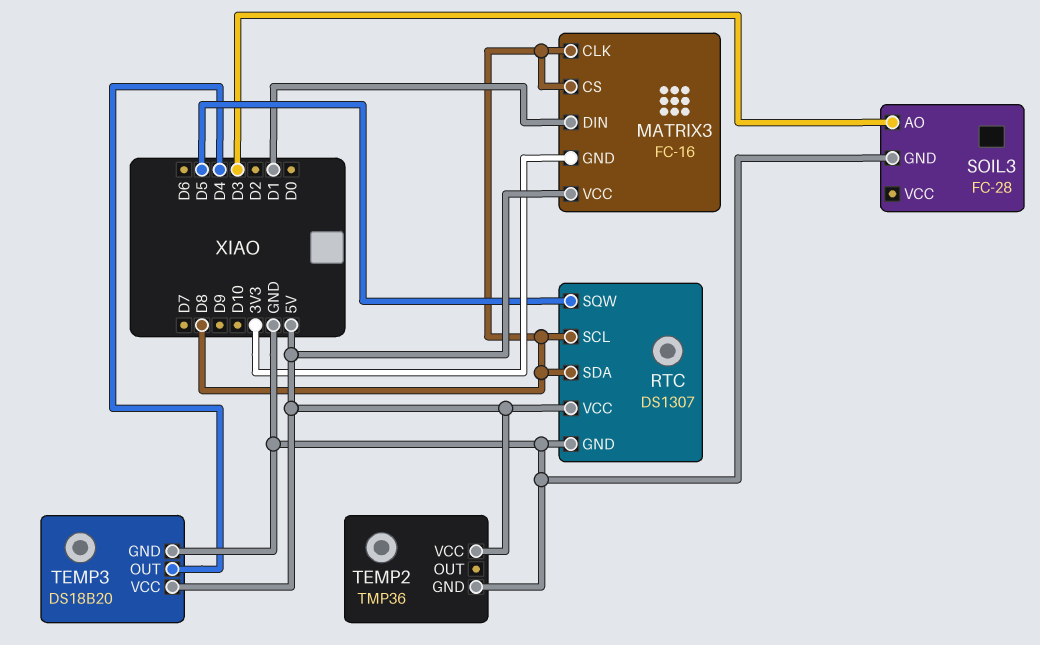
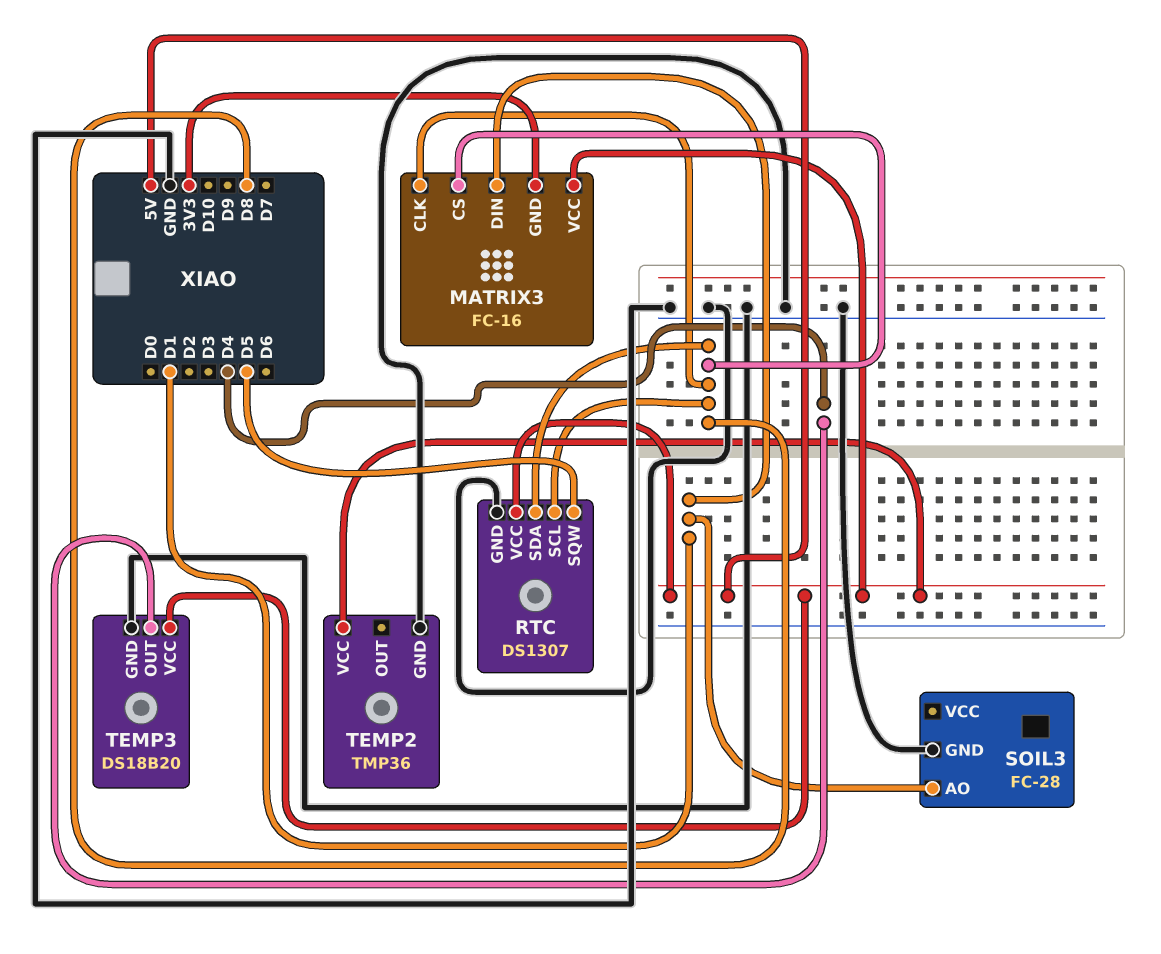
SOIL3 pin AO: D3 -> D1

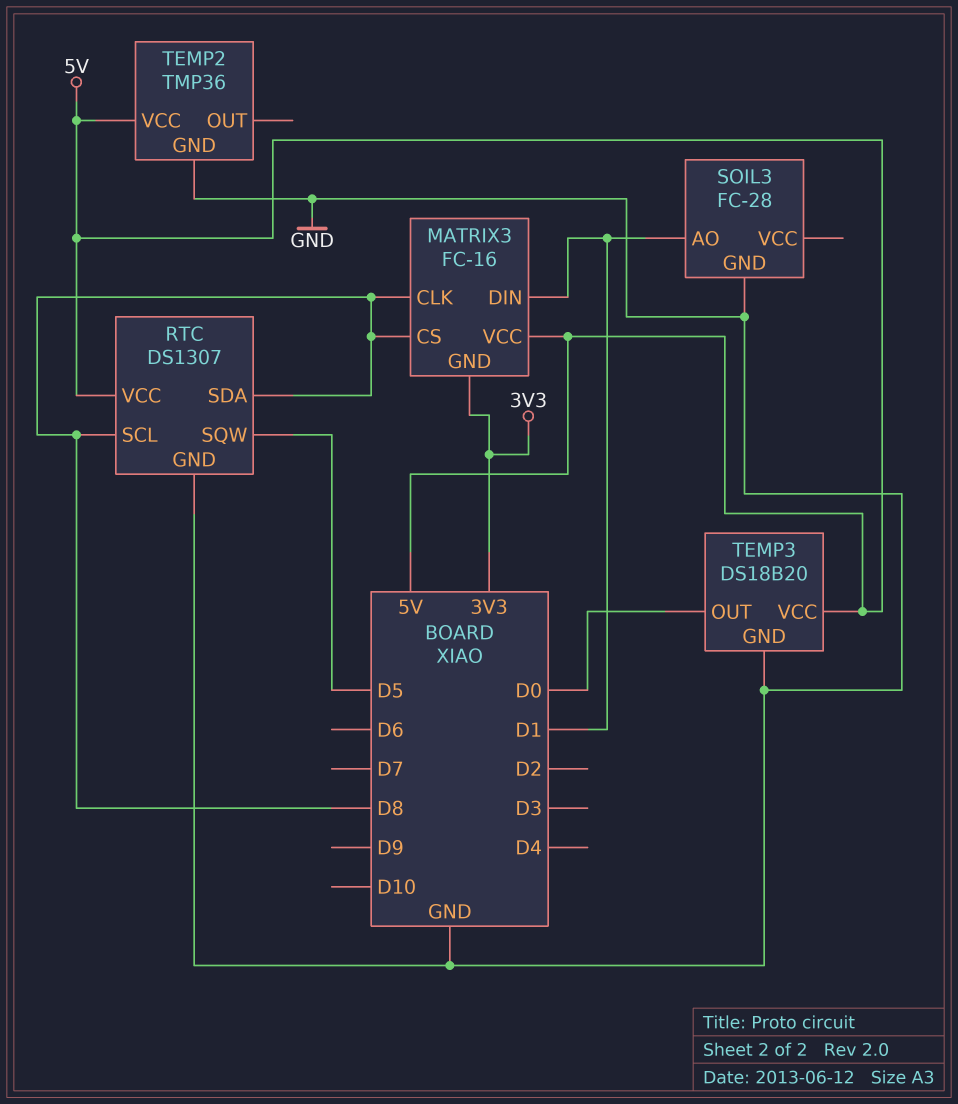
TEMP3 pin OUT: D4 -> D0

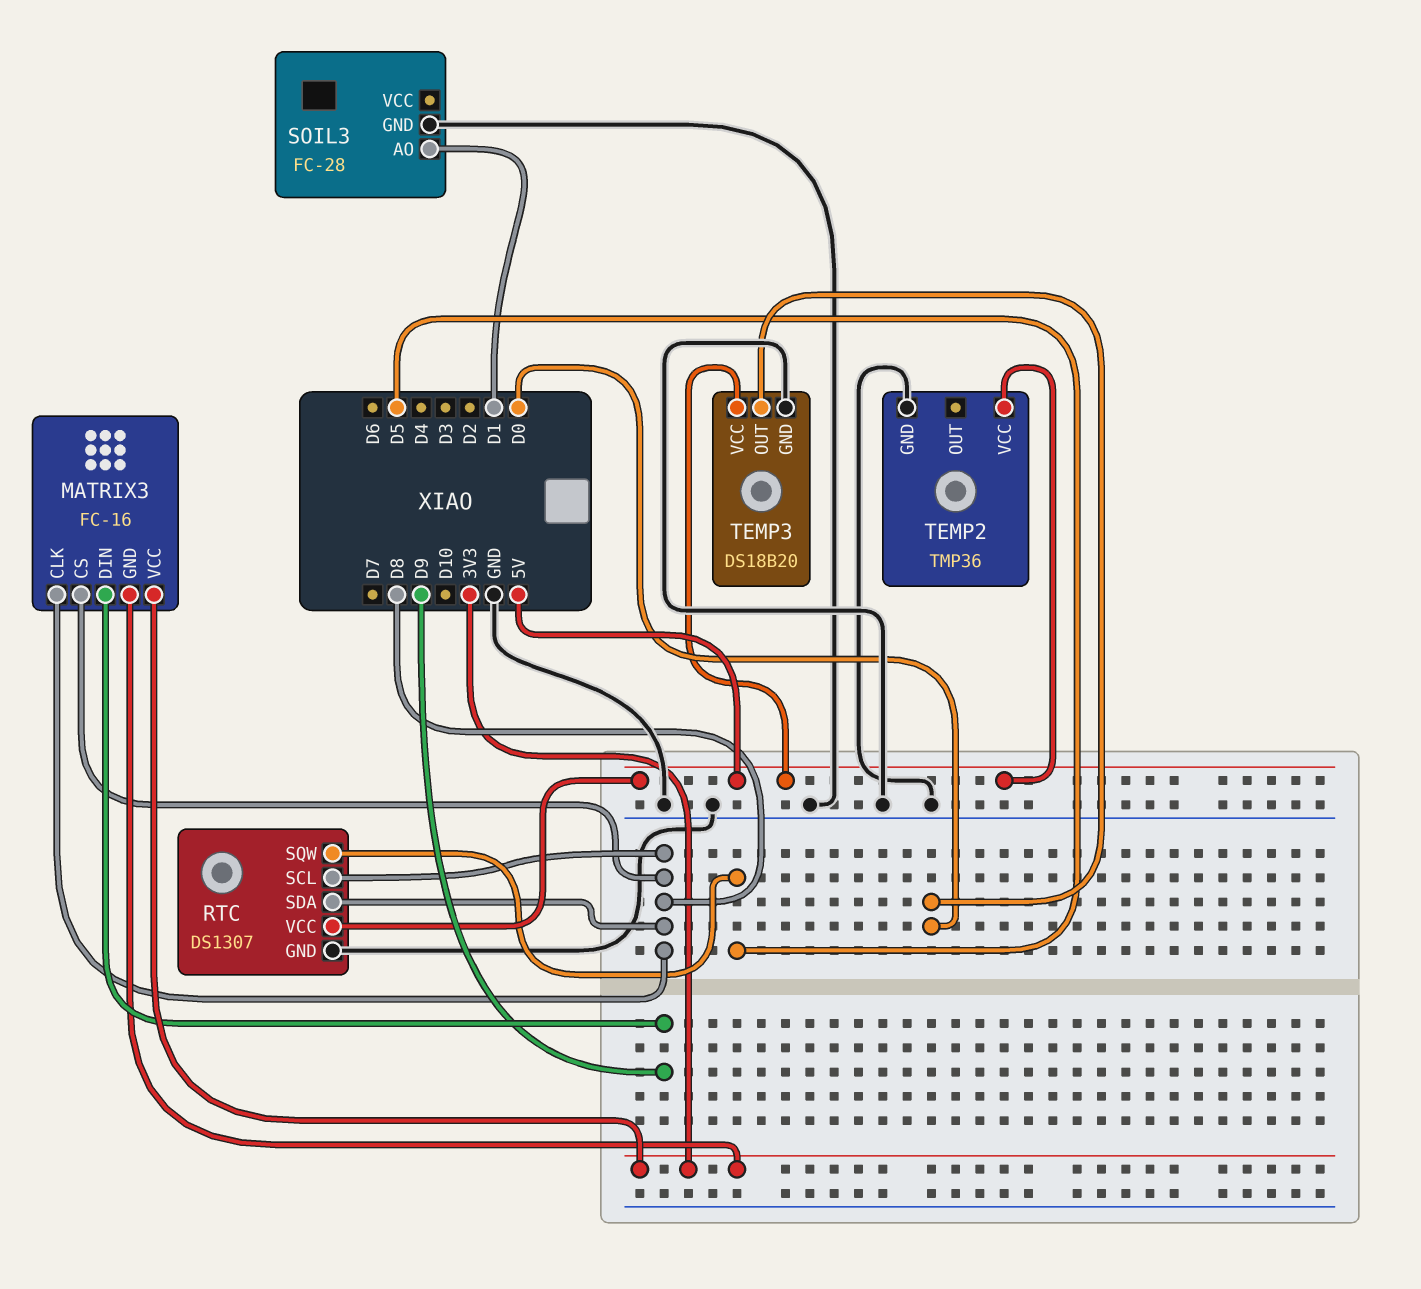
MATRIX3 pin DIN: D1 -> D9
MATRIX3 pin VCC: 5V -> 3V3

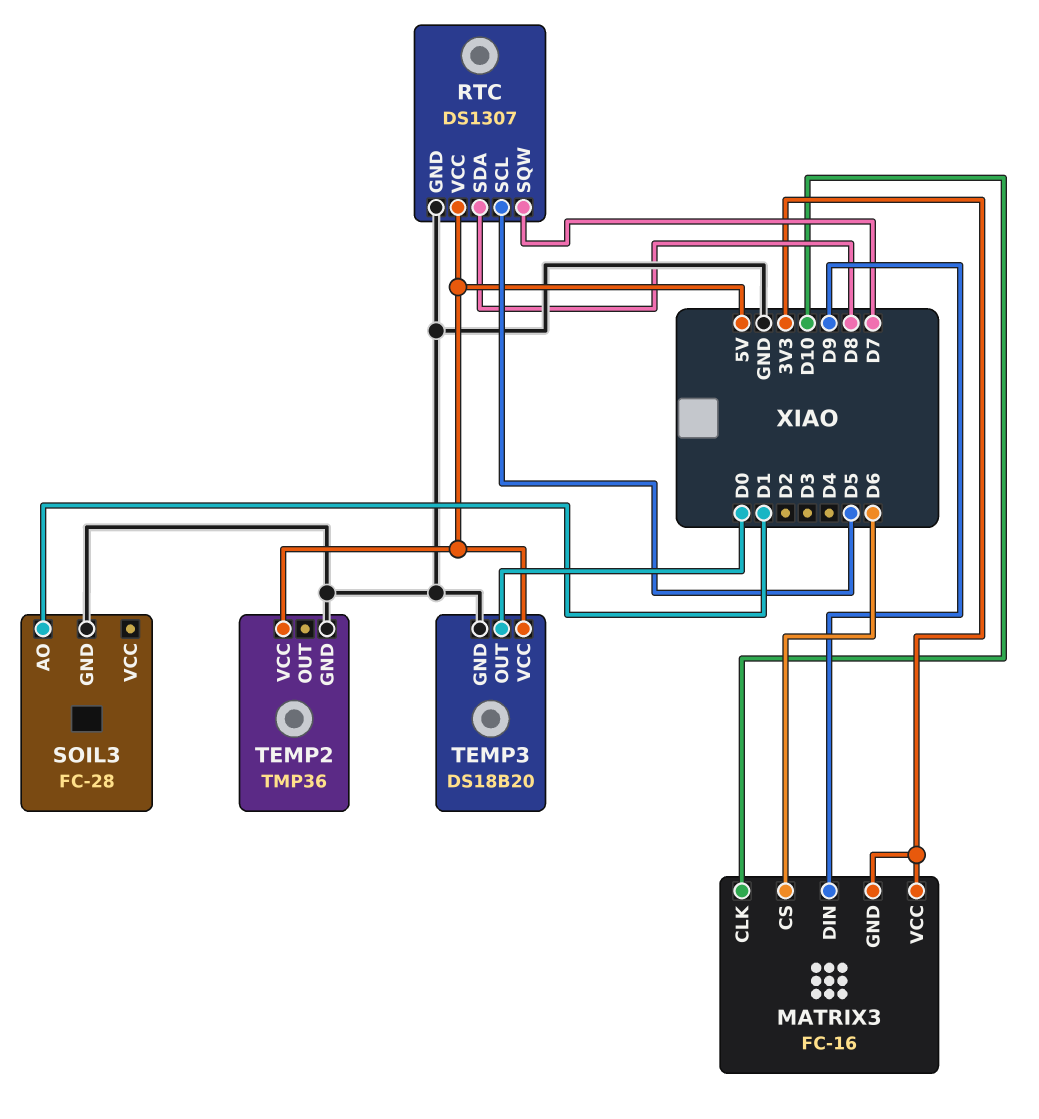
MATRIX3 pin CLK: D8 -> D10
MATRIX3 pin CS: D8 -> D6
RTC pin SCL: D8 -> D5
RTC pin SQW: D5 -> D7

